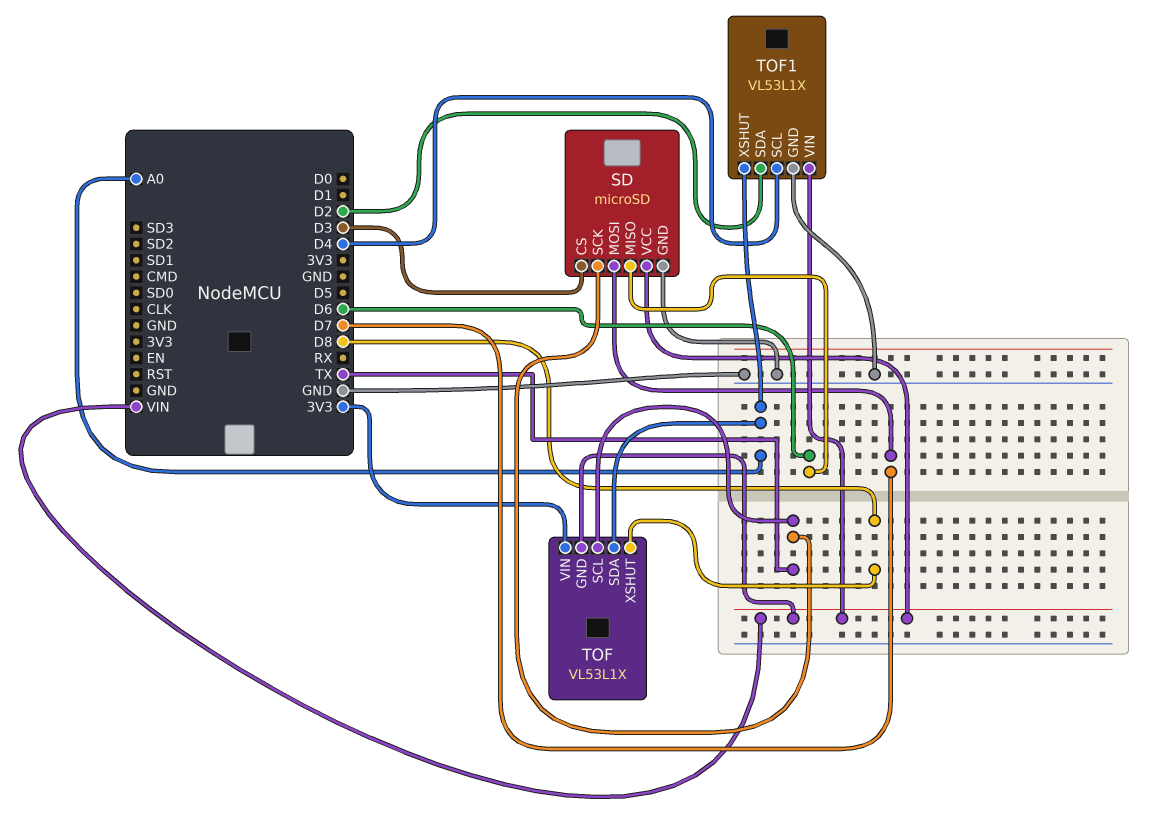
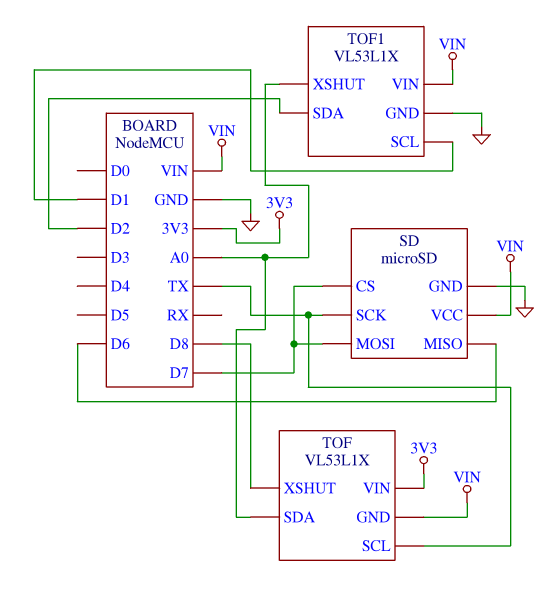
SD pin CS: D3 -> D7
TOF1 pin SCL: D4 -> D1

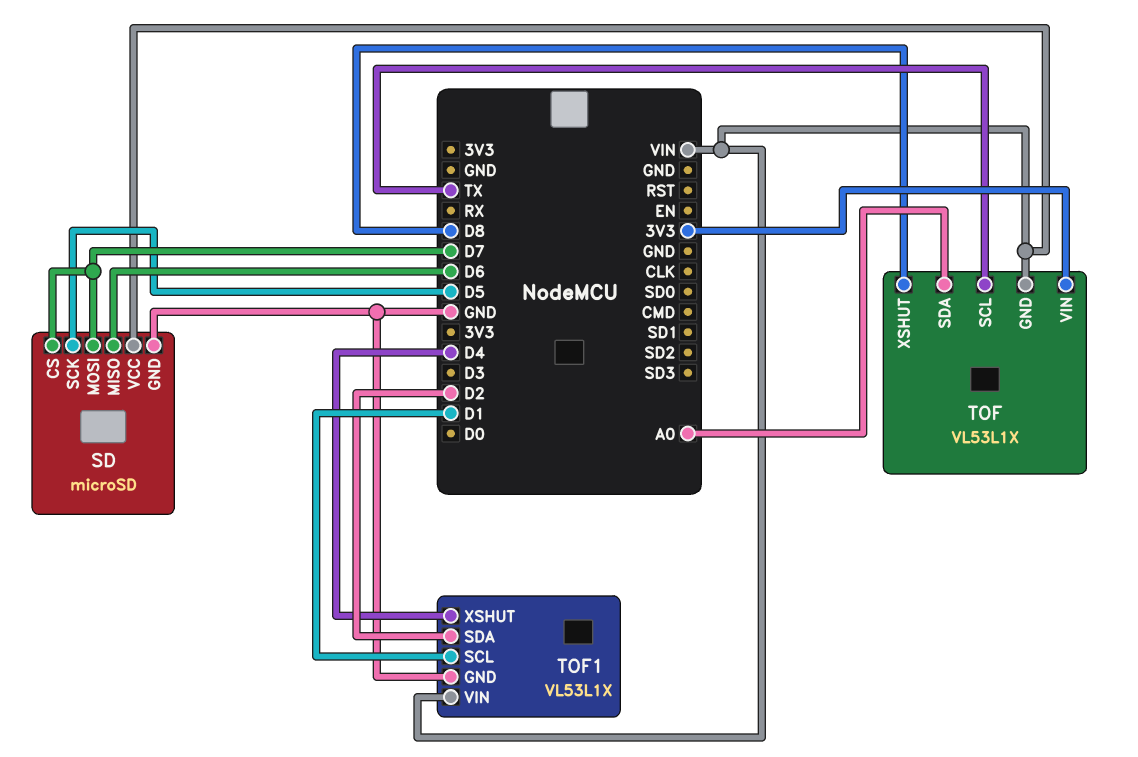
SD pin SCK: TX -> D5
TOF1 pin XSHUT: A0 -> D4

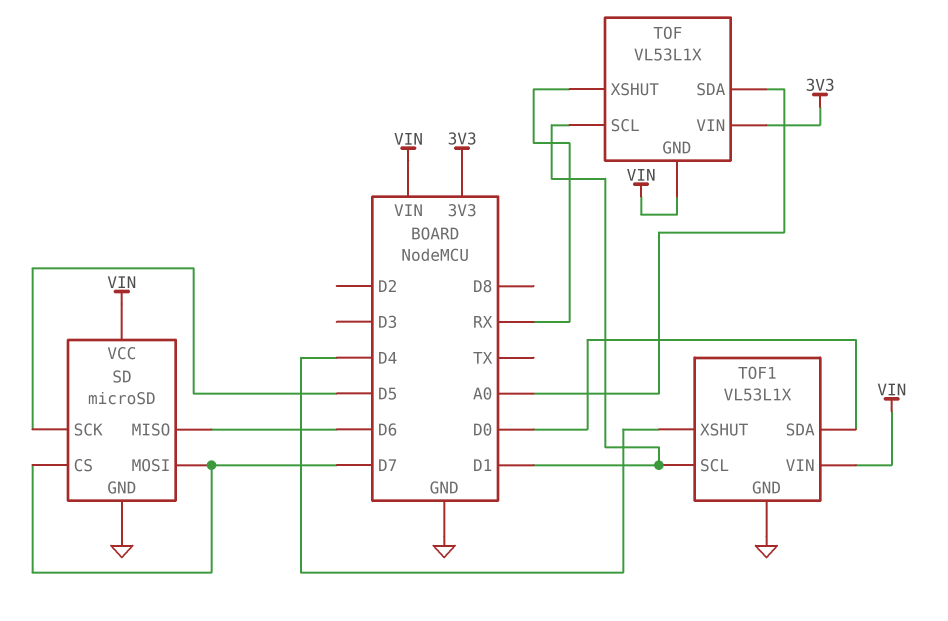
TOF pin SCL: TX -> D1
TOF pin XSHUT: D8 -> RX
TOF1 pin SDA: D2 -> D0

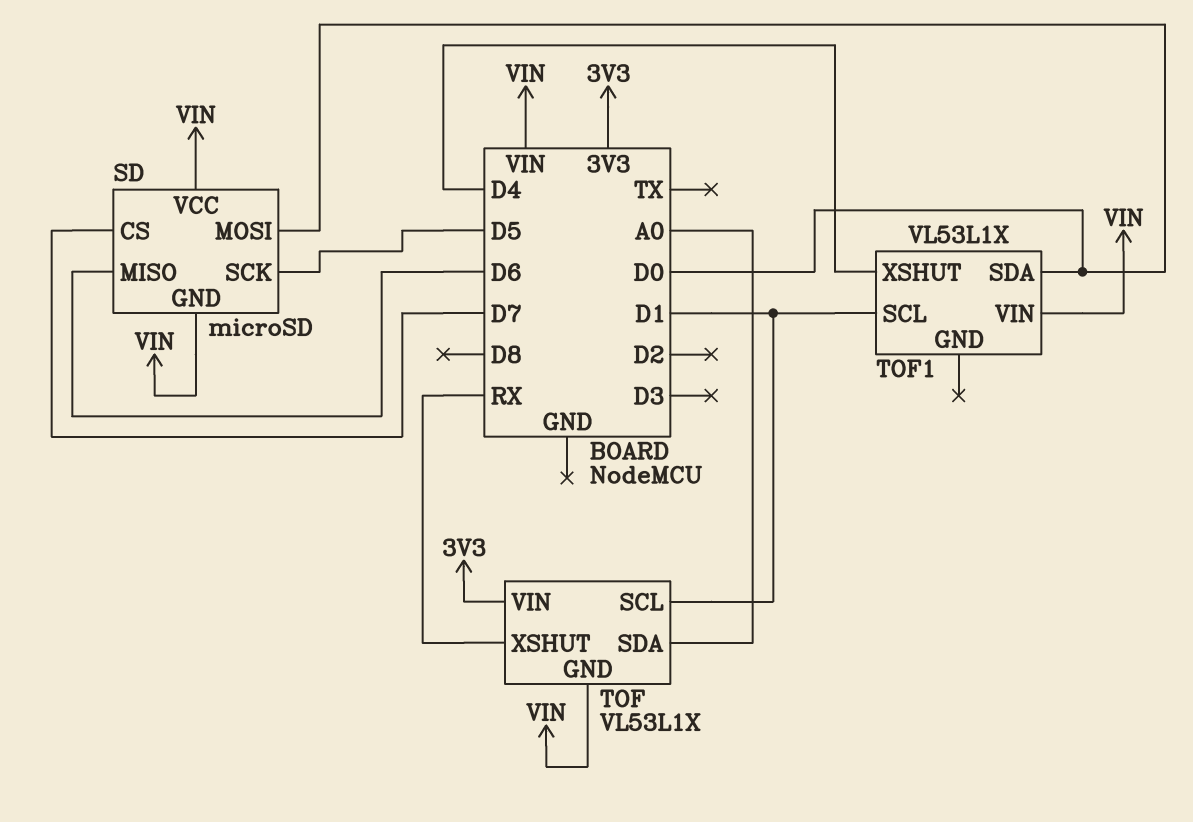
SD pin GND: GND -> VIN
SD pin MOSI: D7 -> D0
TOF1 pin GND: GND -> none

